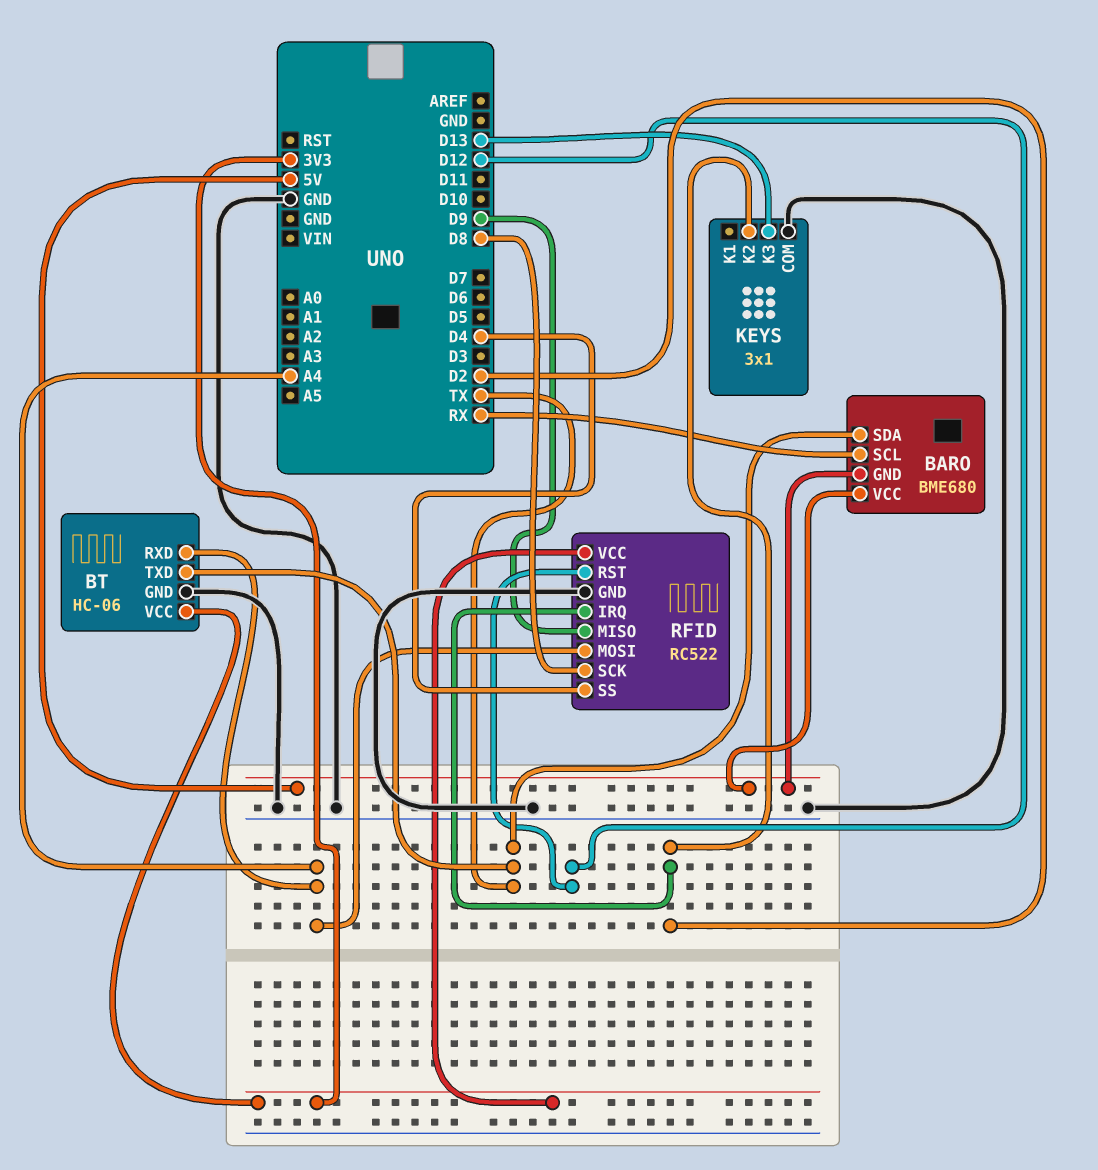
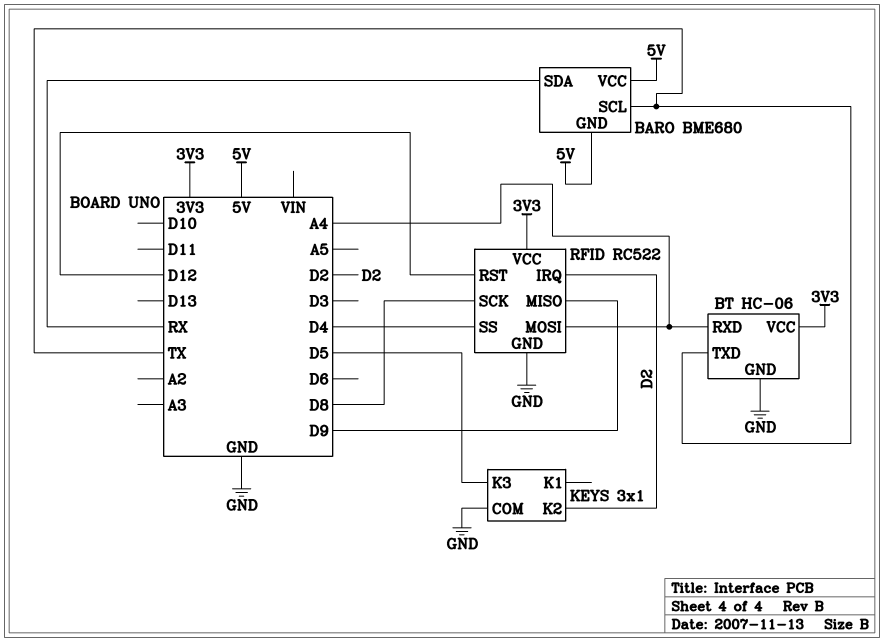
BARO pin SCL: RX -> TX
BARO pin SDA: TX -> RX
KEYS pin K3: D13 -> D5

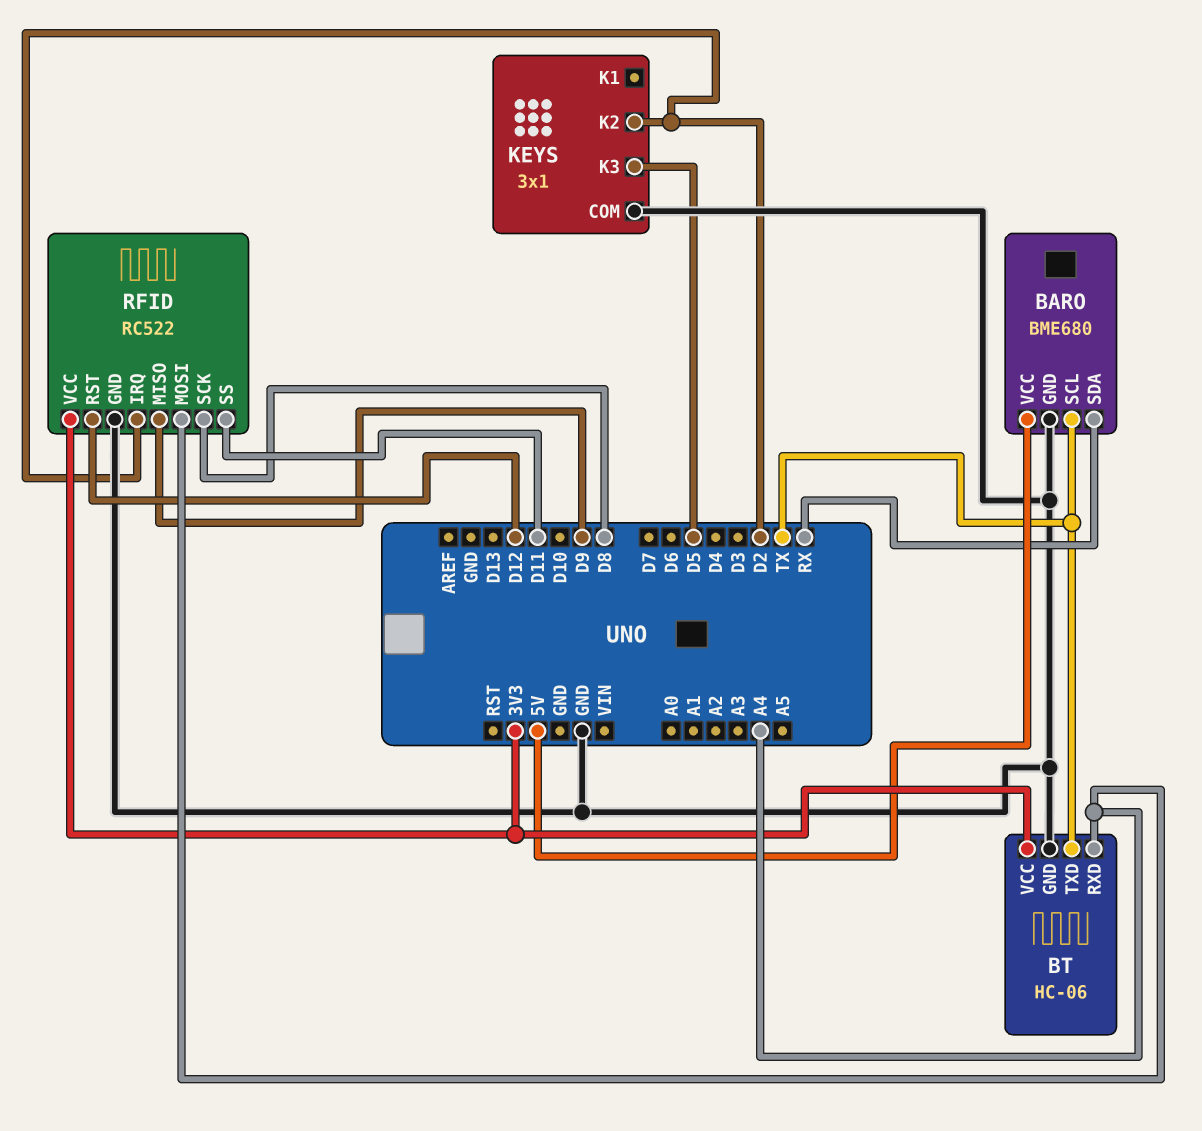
BARO pin GND: 5V -> GND
RFID pin SS: D4 -> D11

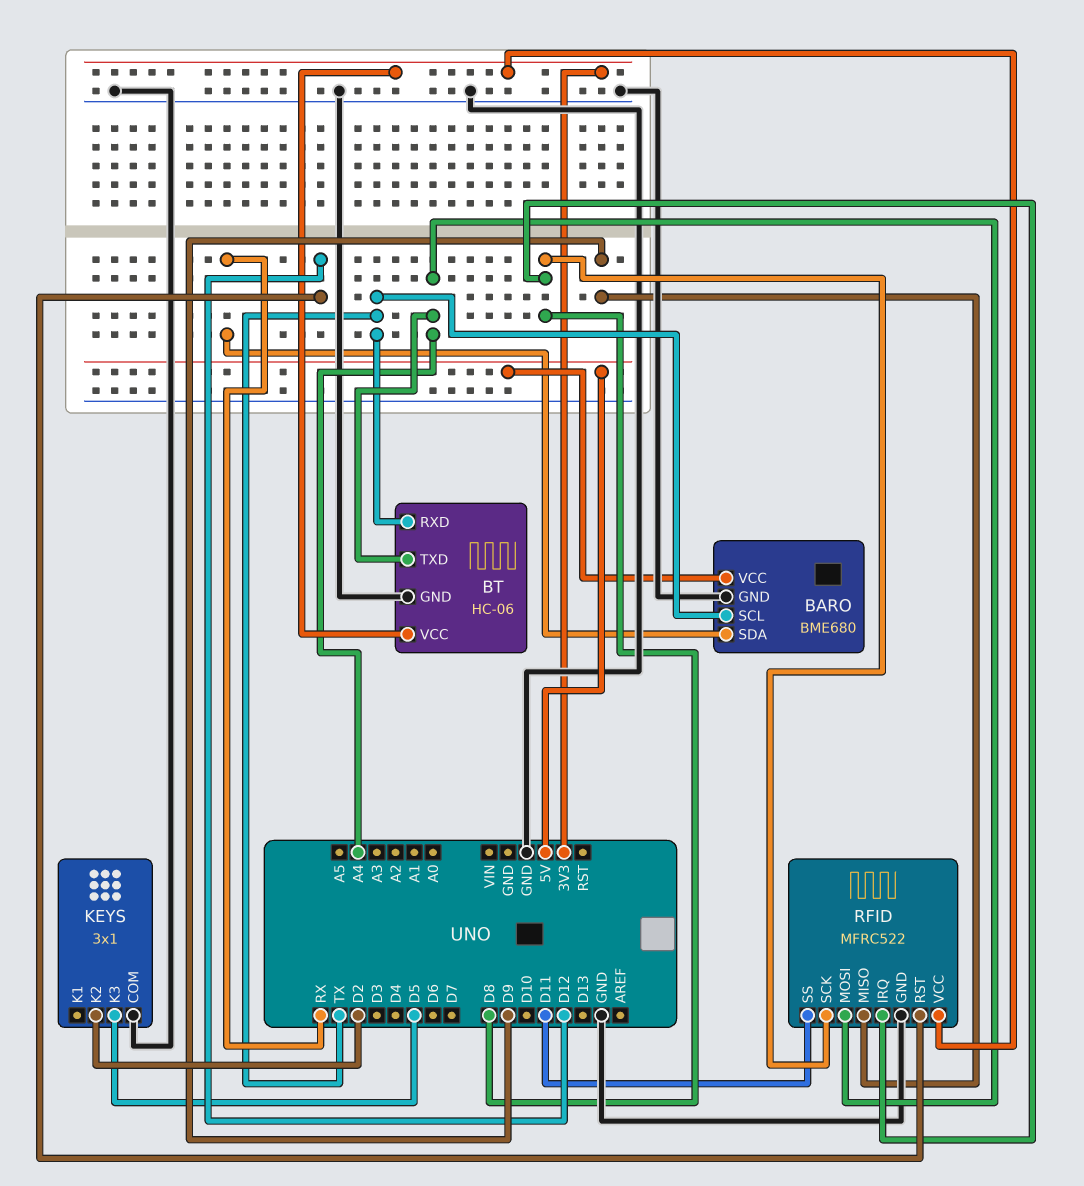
BT pin RXD: A4 -> TX
BT pin TXD: TX -> A4
RFID: RC522 -> MFRC522
RFID pin IRQ: D2 -> D8

